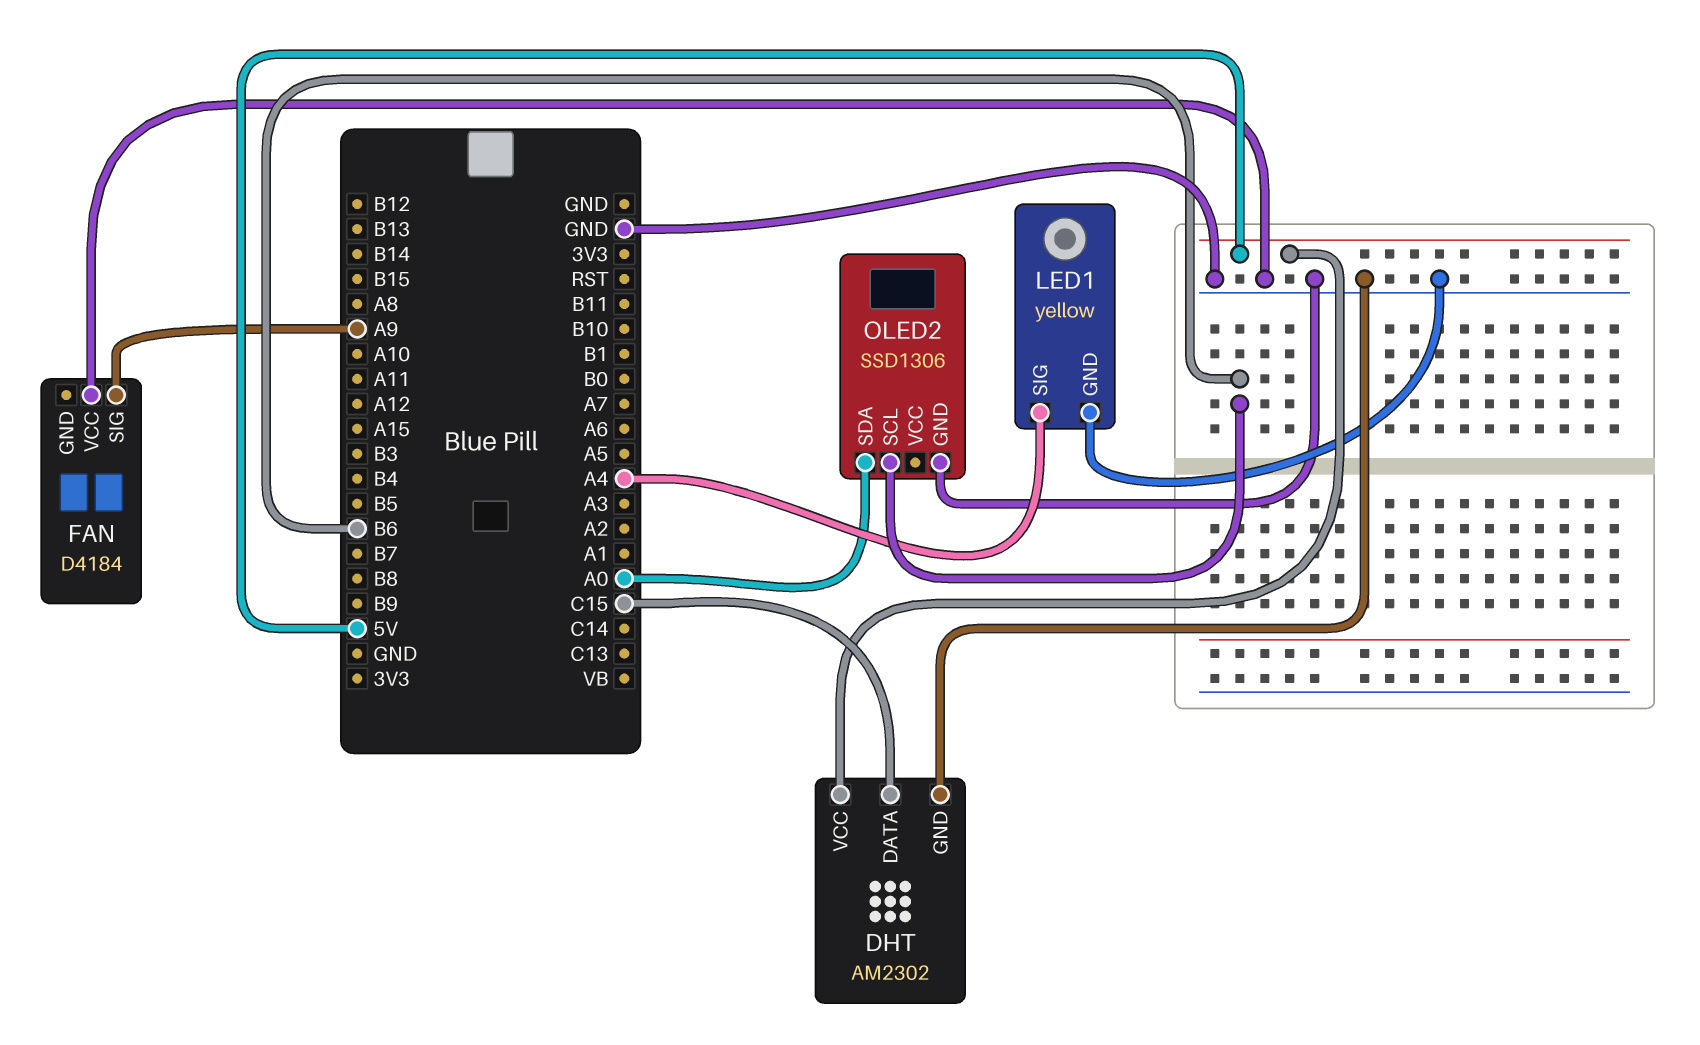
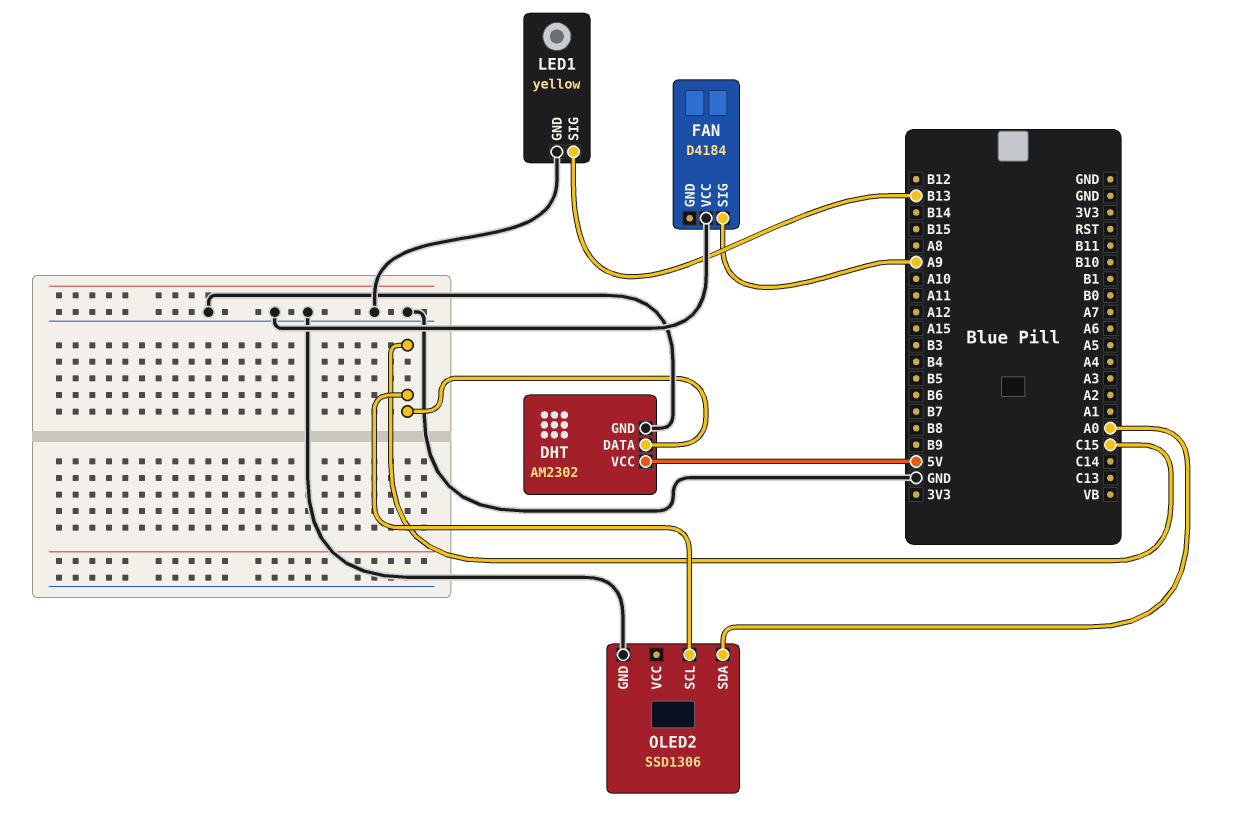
LED1 pin SIG: A4 -> B13
OLED2 pin SCL: B6 -> C15

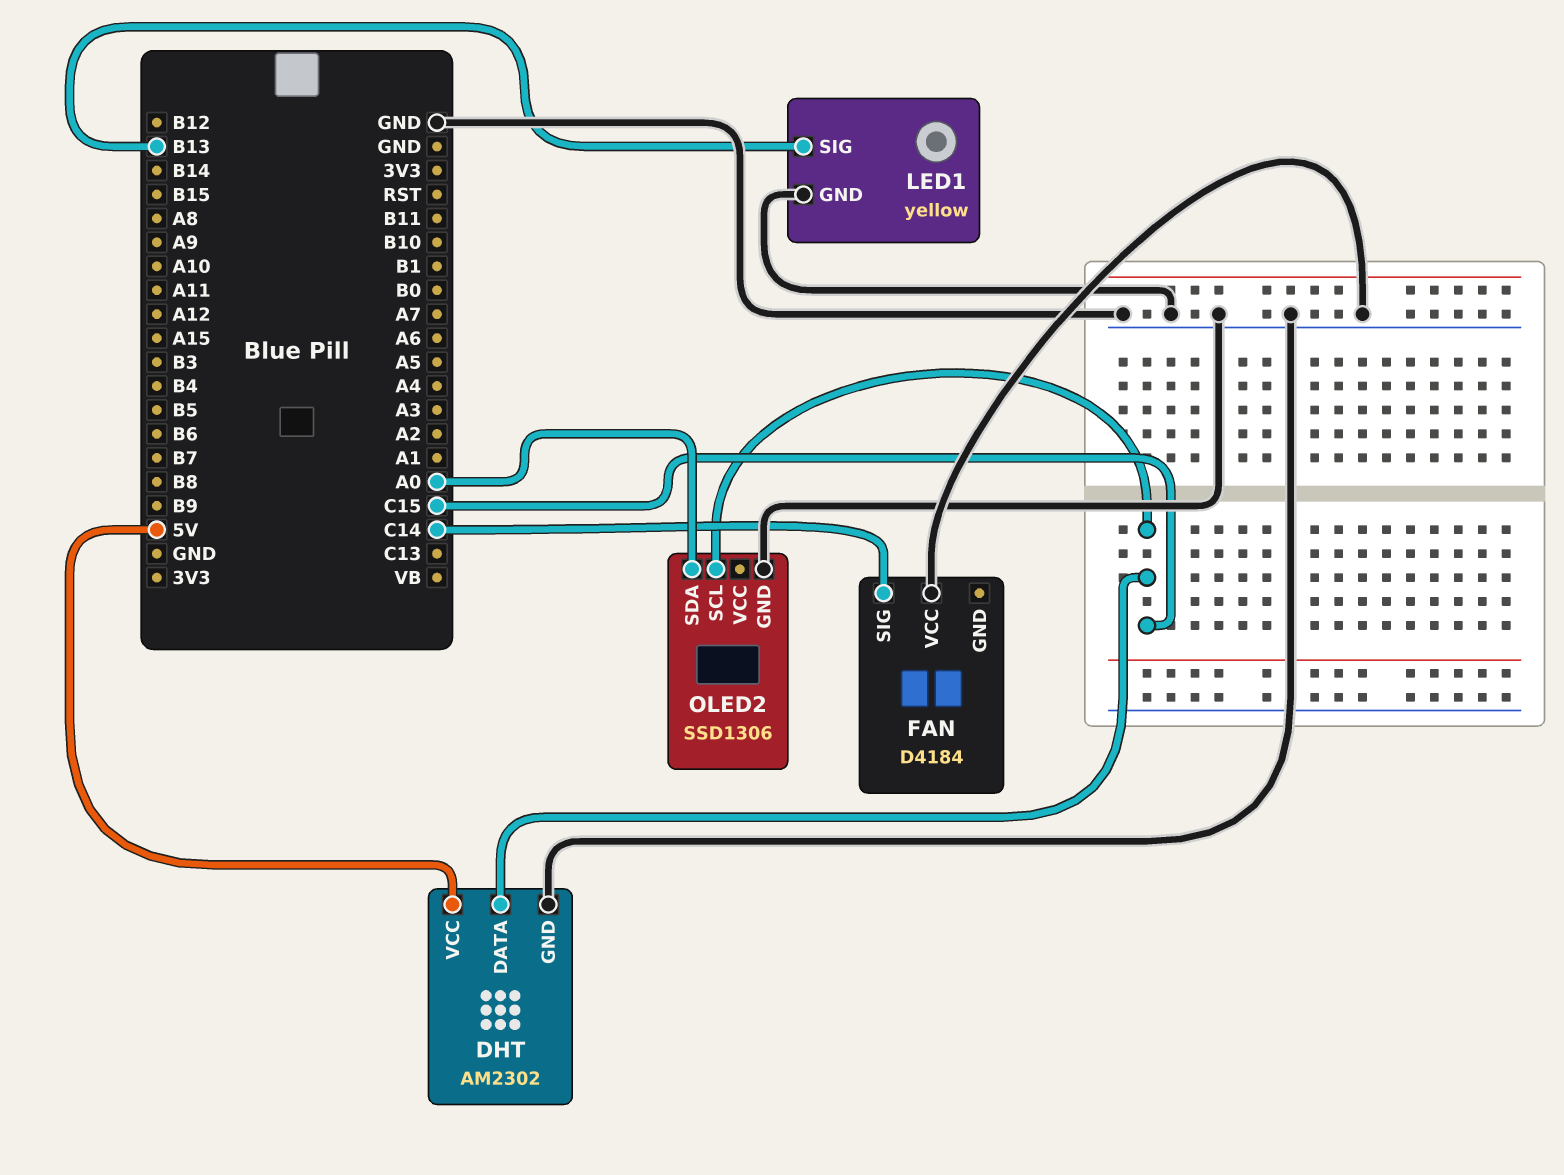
FAN pin SIG: A9 -> C14

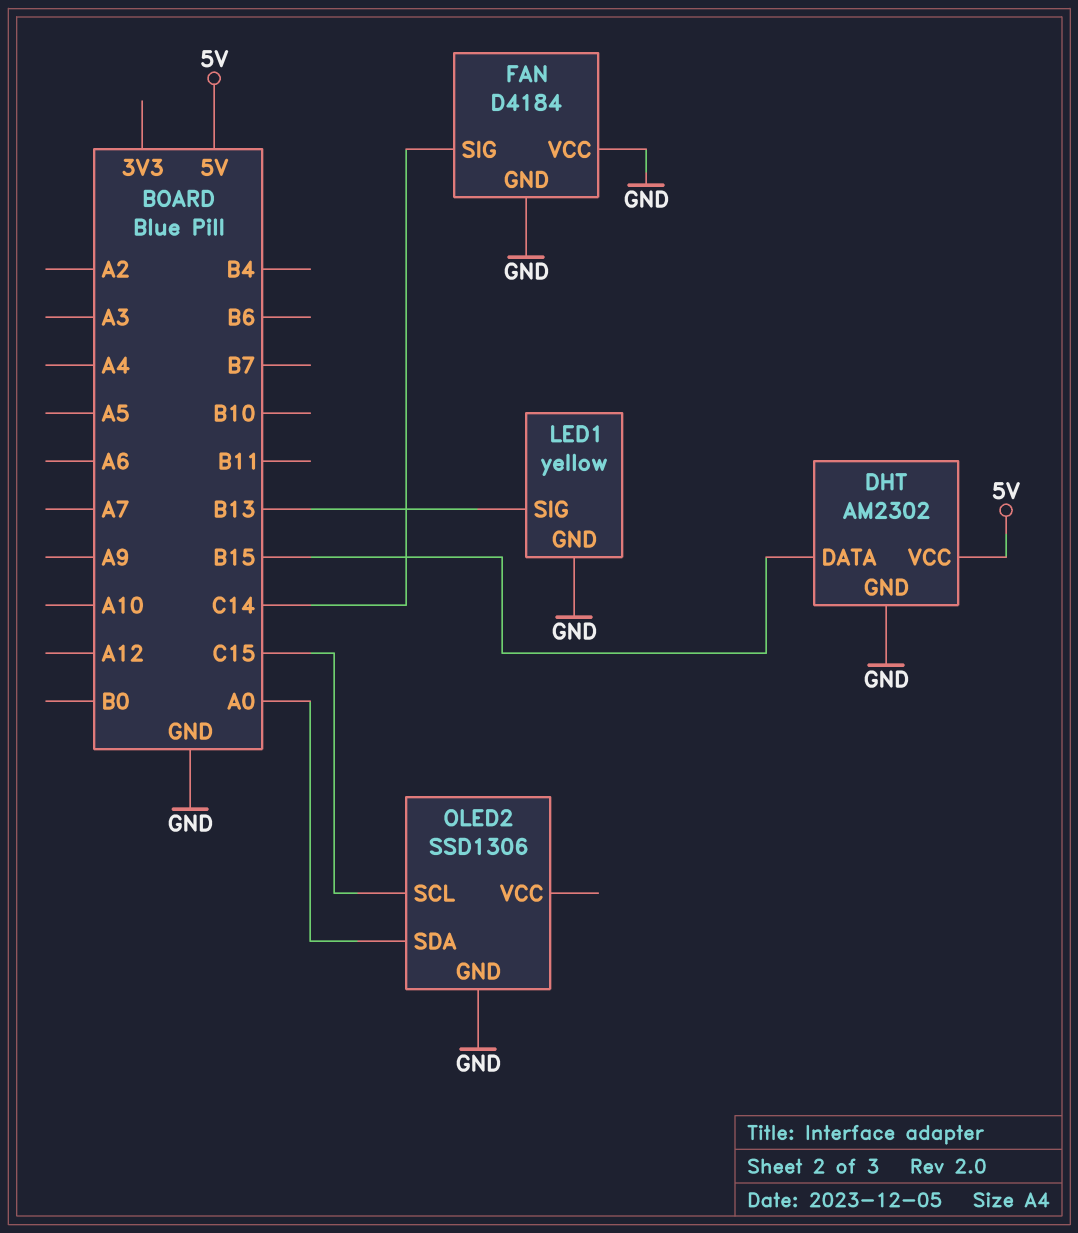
DHT pin DATA: C15 -> B15
FAN pin GND: none -> GND

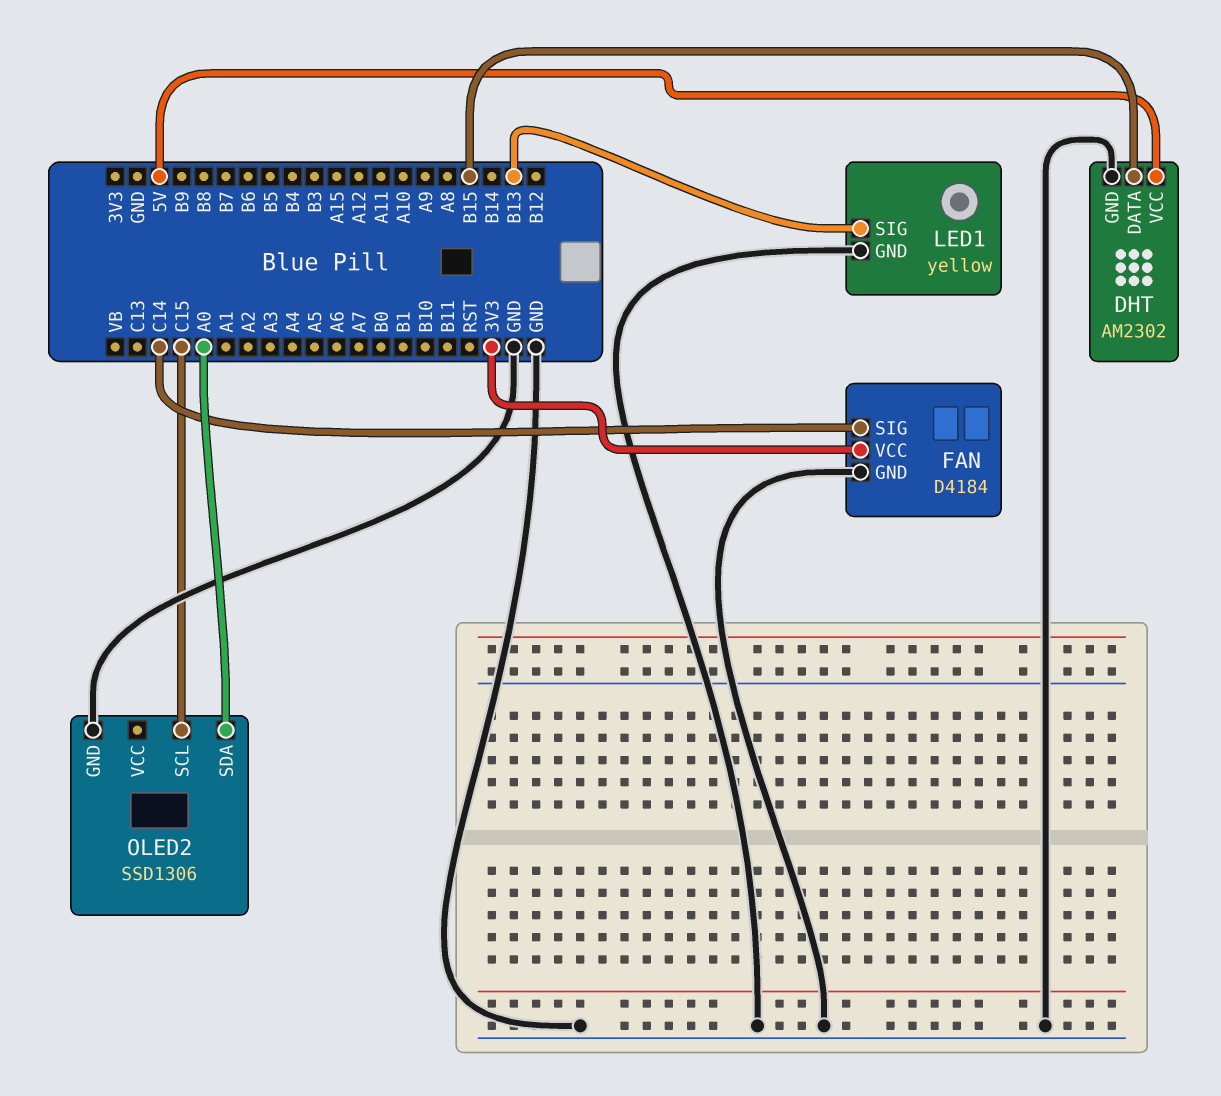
FAN pin VCC: GND -> 3V3

